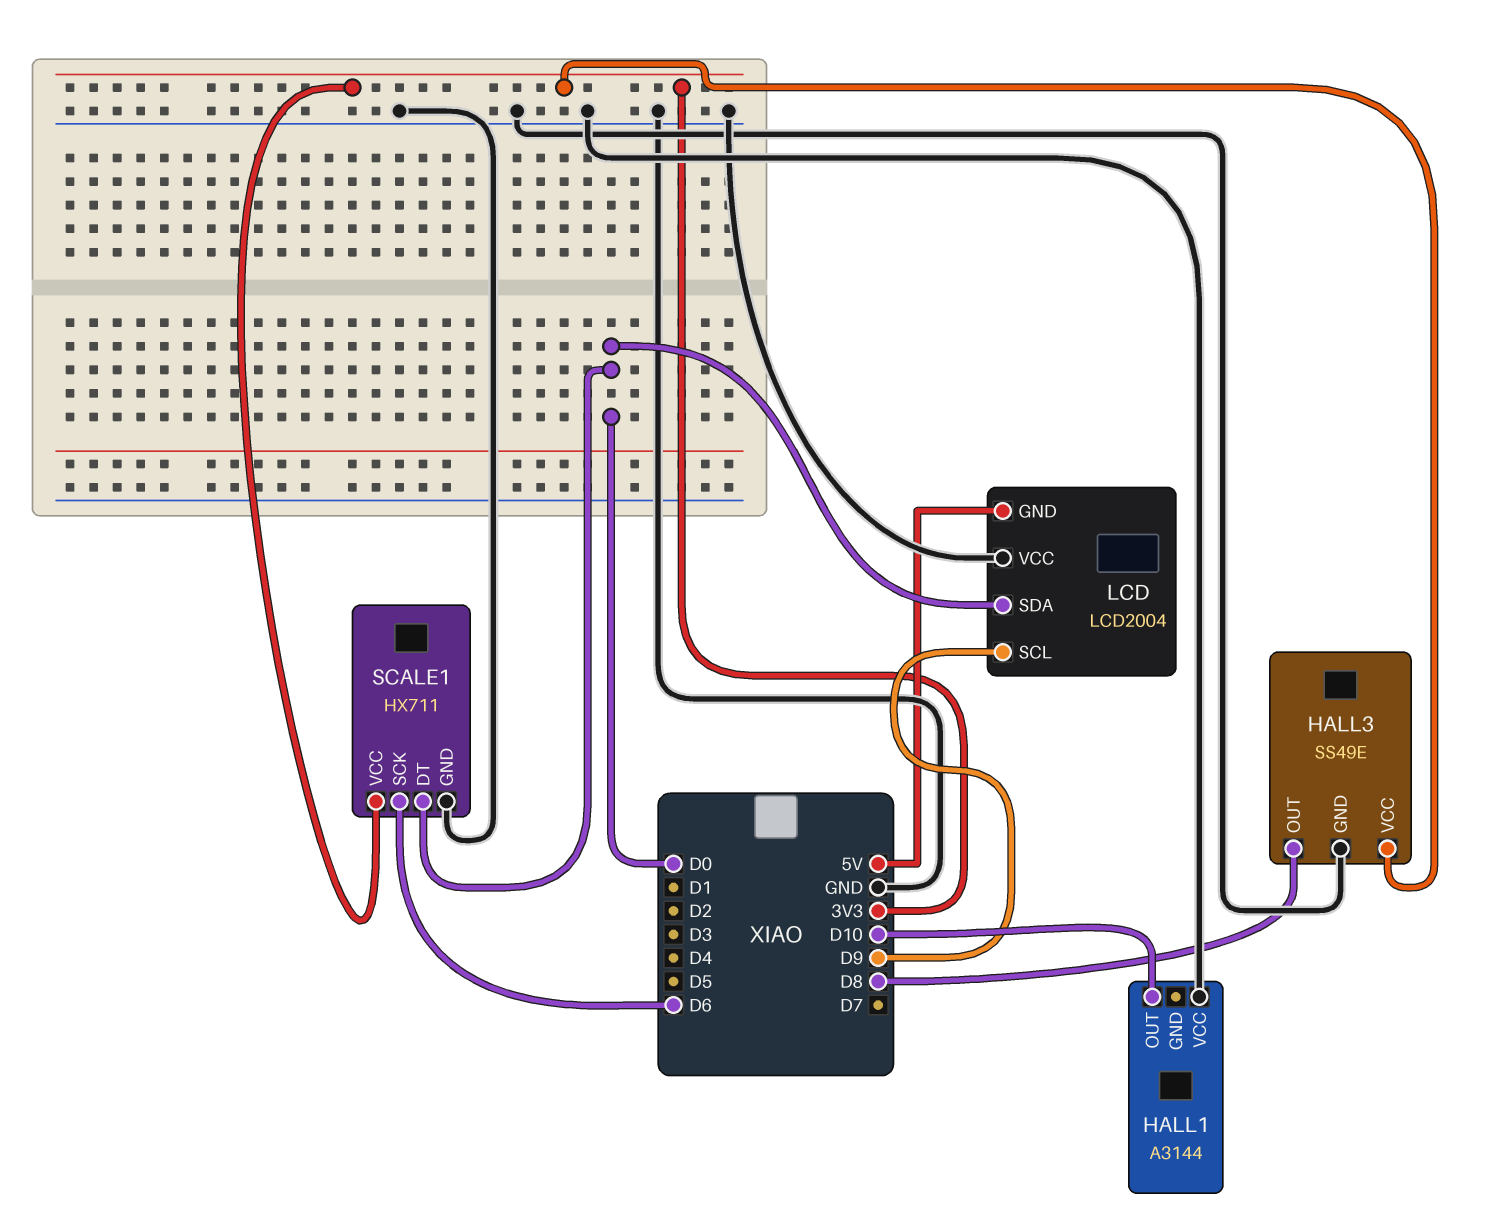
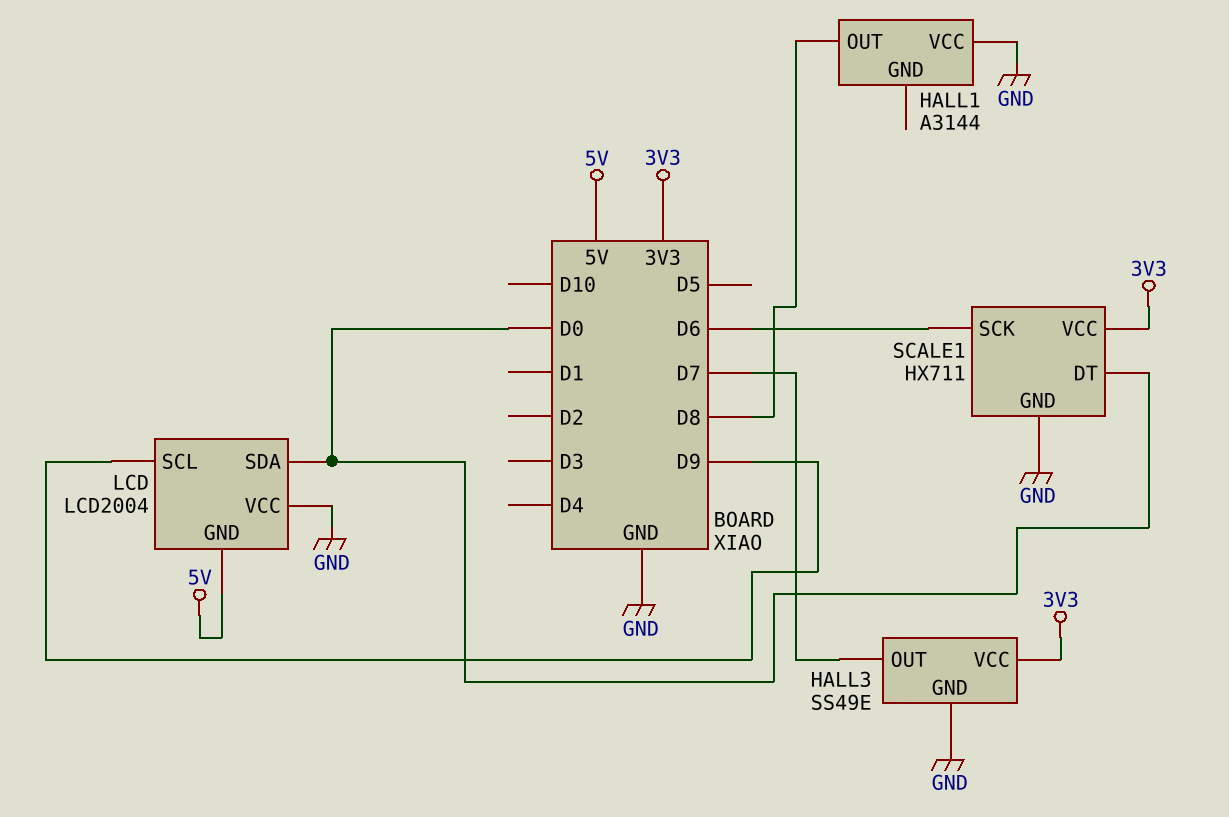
HALL1 pin OUT: D10 -> D8
HALL3 pin OUT: D8 -> D7

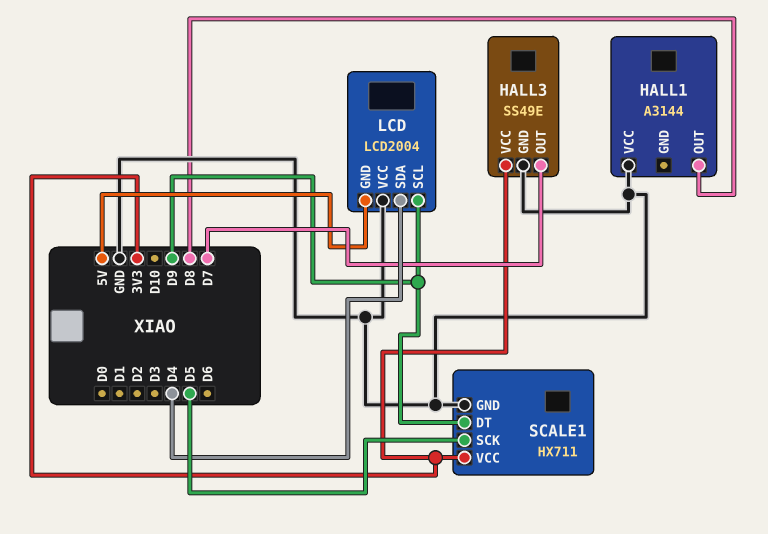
LCD pin SDA: D0 -> D4
SCALE1 pin DT: D0 -> D9
SCALE1 pin SCK: D6 -> D5

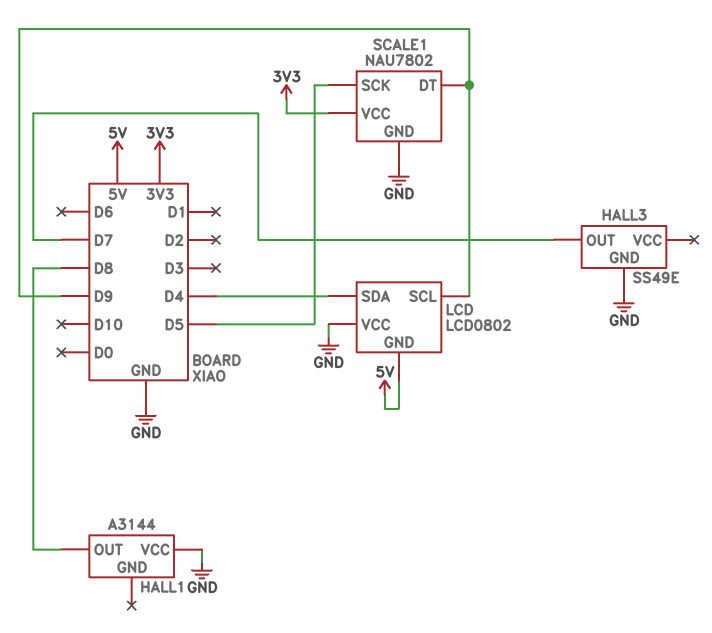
HALL3 pin VCC: 3V3 -> none
LCD: LCD2004 -> LCD0802
SCALE1: HX711 -> NAU7802

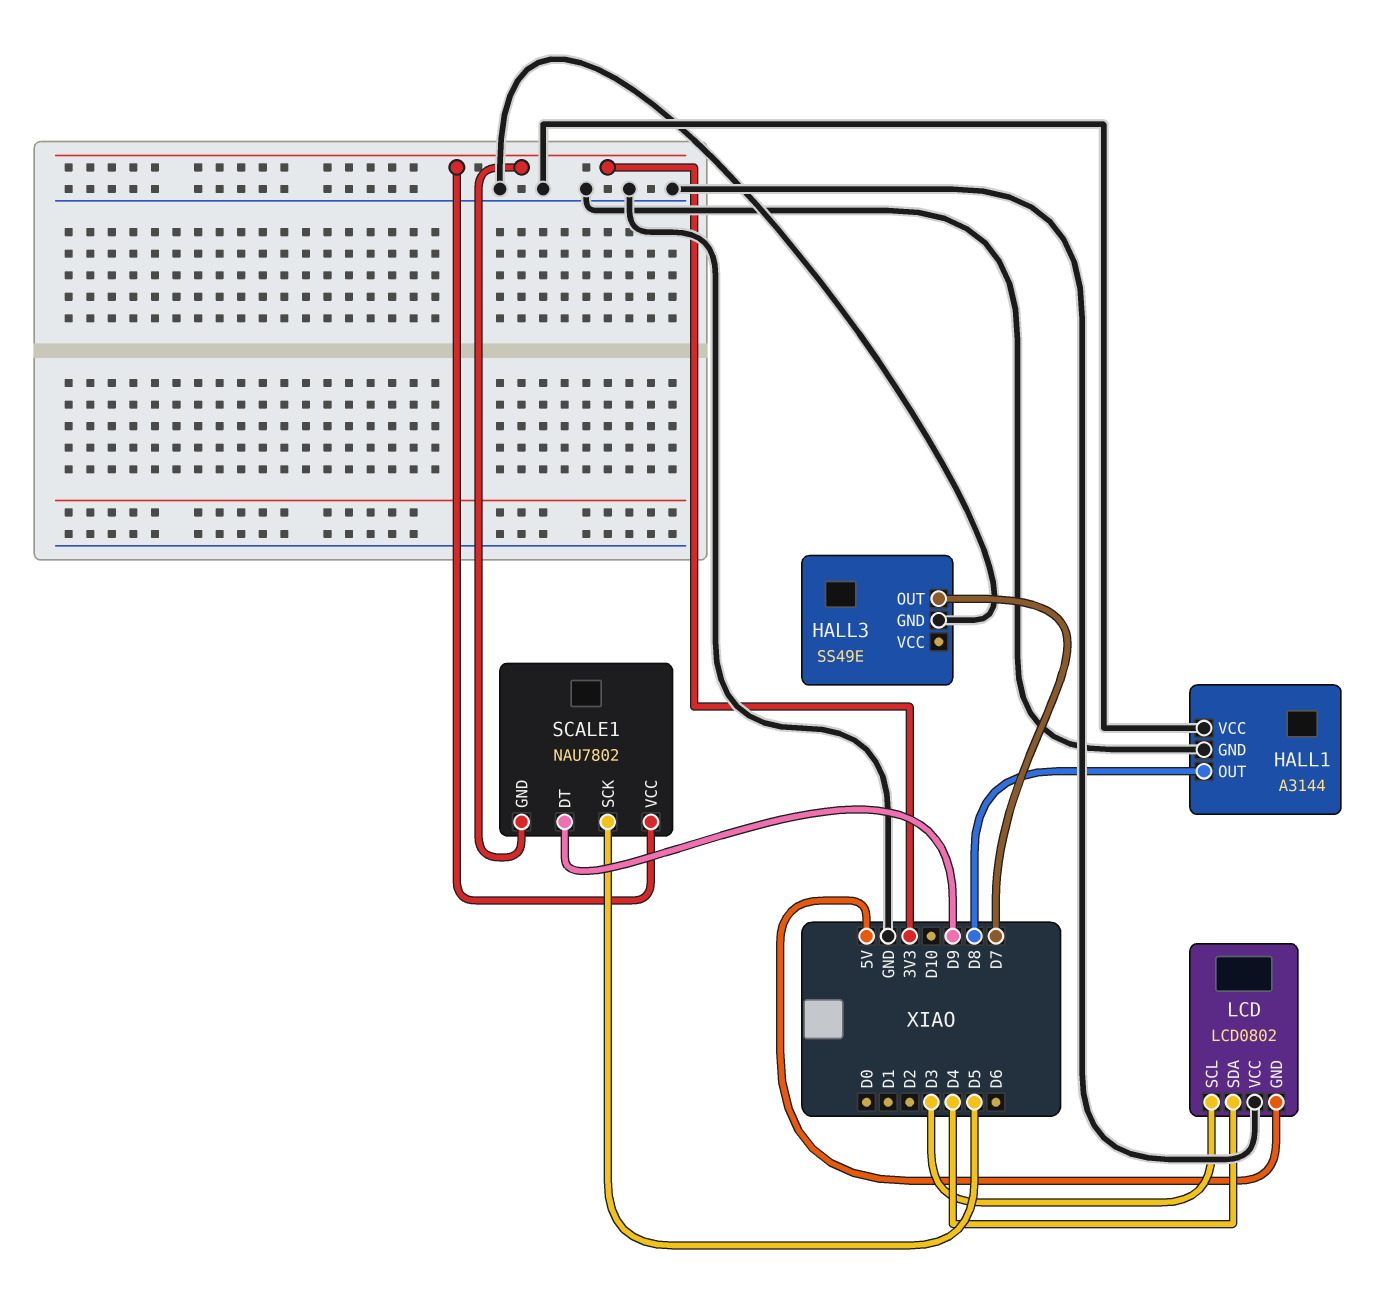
HALL1 pin GND: none -> GND
LCD pin SCL: D9 -> D3
SCALE1 pin GND: GND -> 3V3

